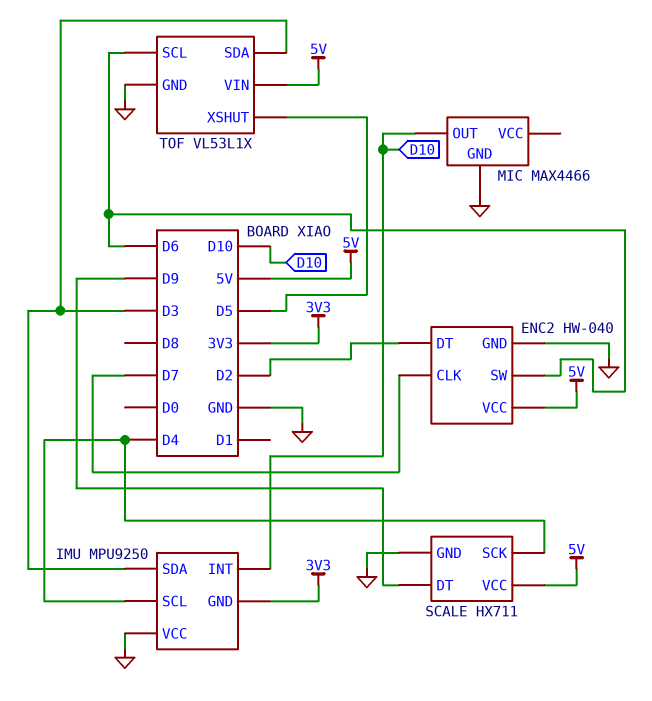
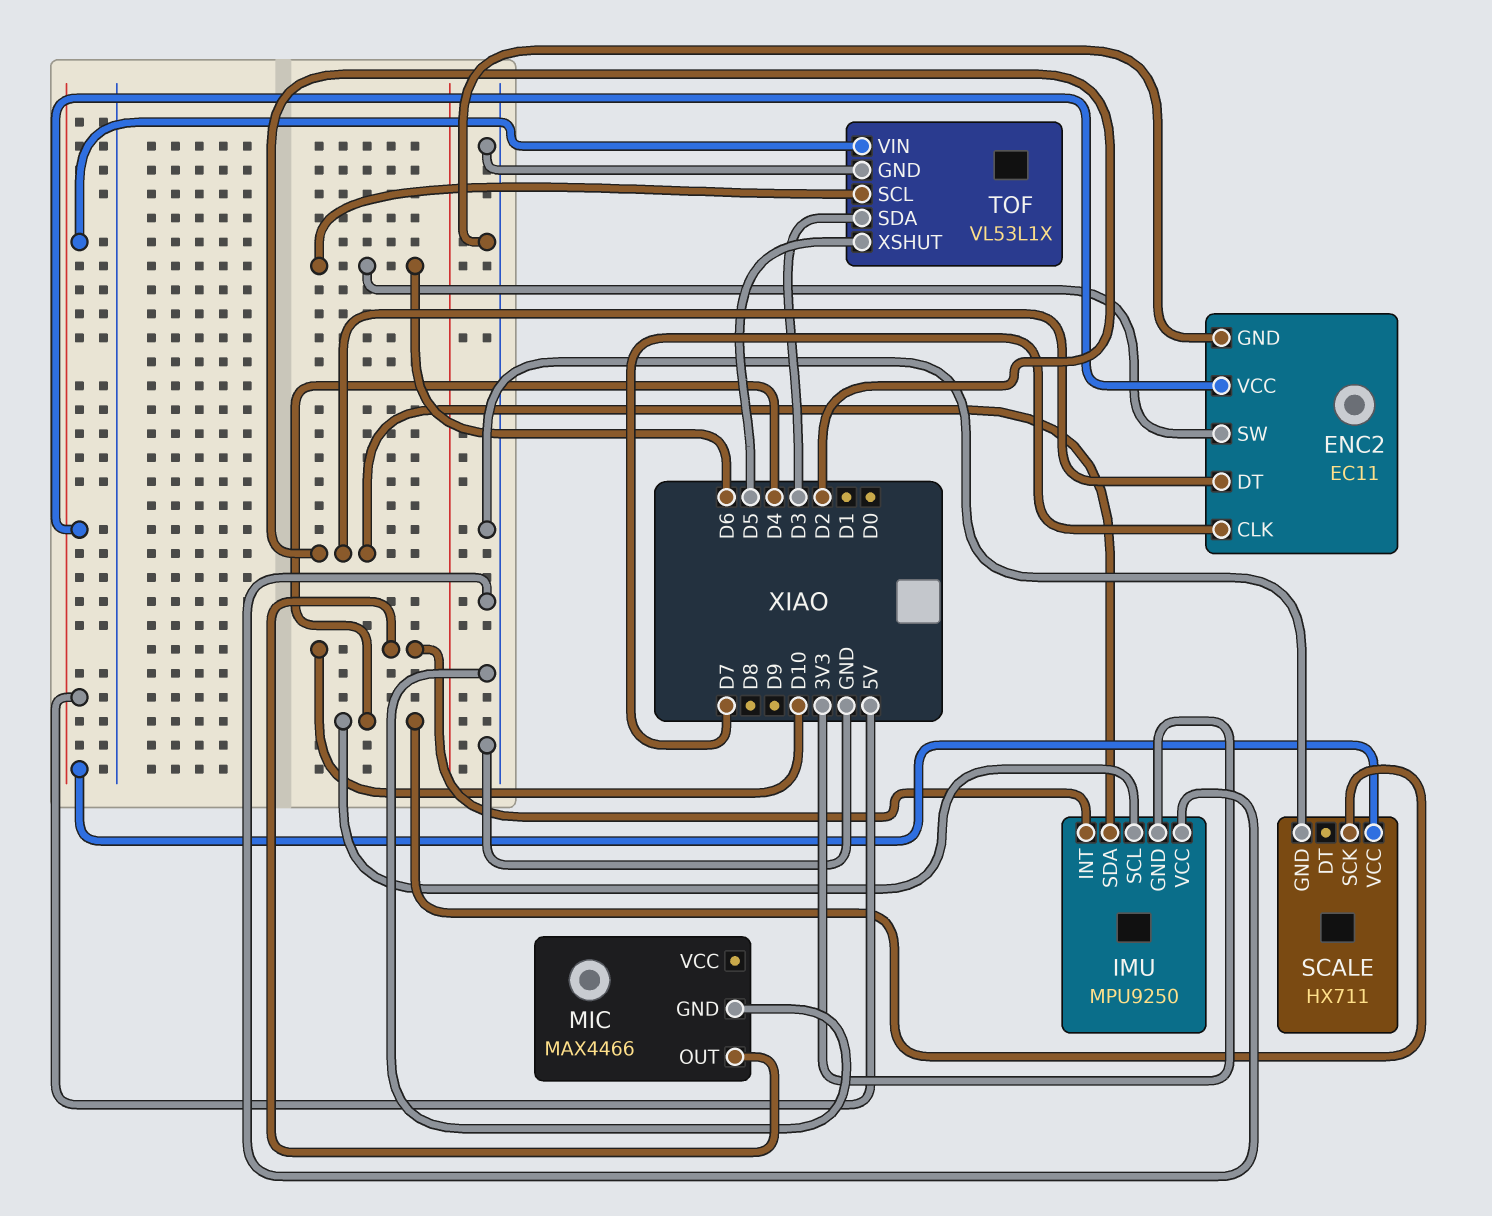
ENC2: HW-040 -> EC11
IMU pin SDA: D3 -> D2
SCALE pin DT: D9 -> none

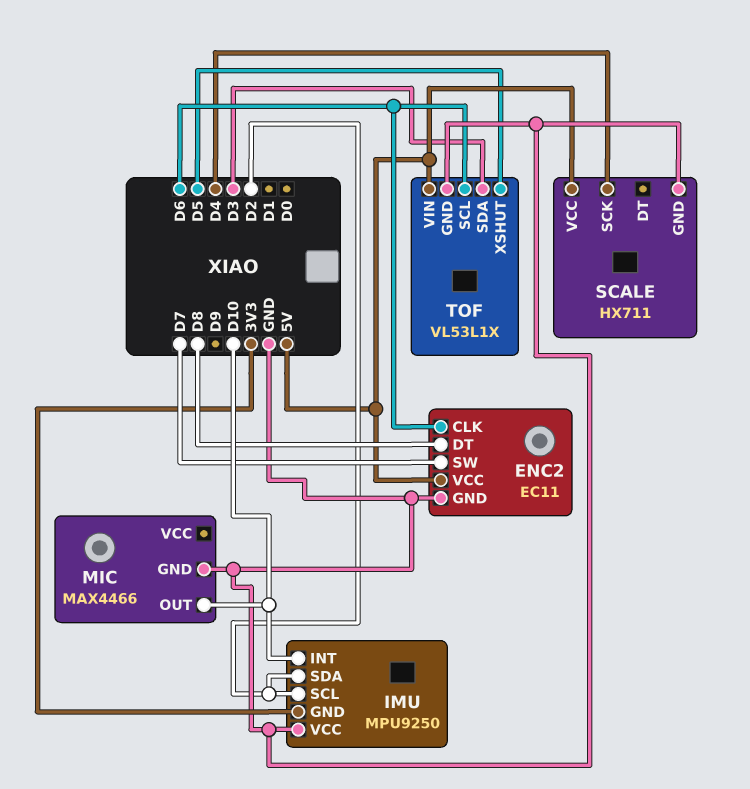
ENC2 pin CLK: D7 -> D6
ENC2 pin DT: D2 -> D8
ENC2 pin SW: D6 -> D7
IMU pin SCL: D4 -> D2

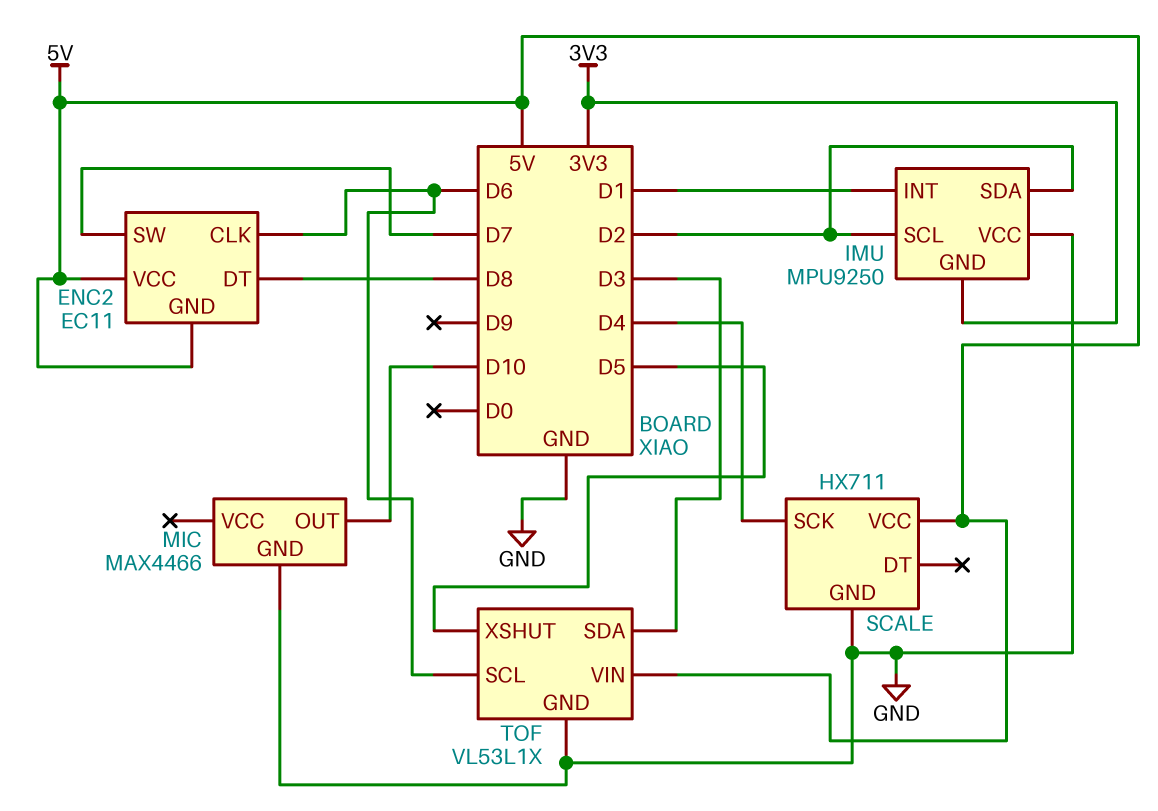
ENC2 pin GND: GND -> 5V
IMU pin INT: D10 -> D1

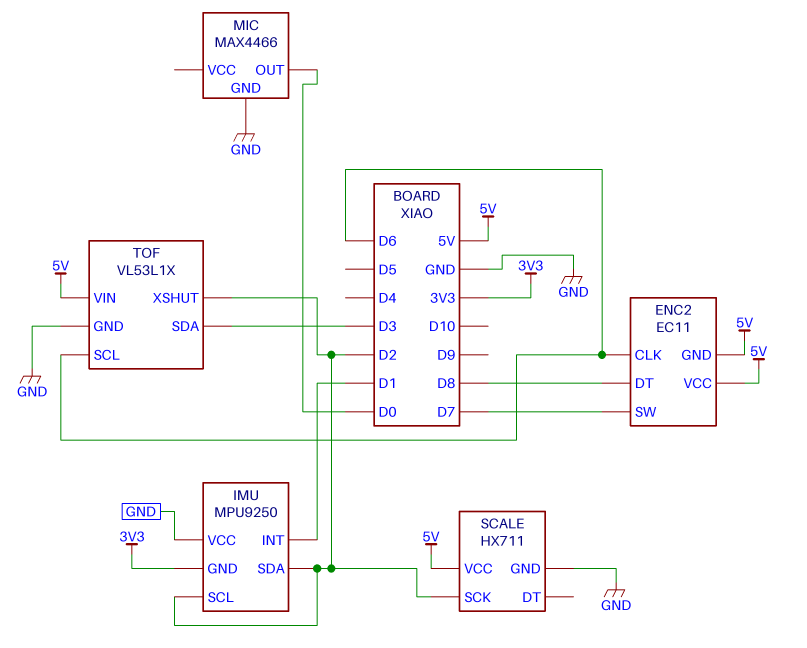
MIC pin OUT: D10 -> D0
SCALE pin SCK: D4 -> D2
TOF pin XSHUT: D5 -> D2

